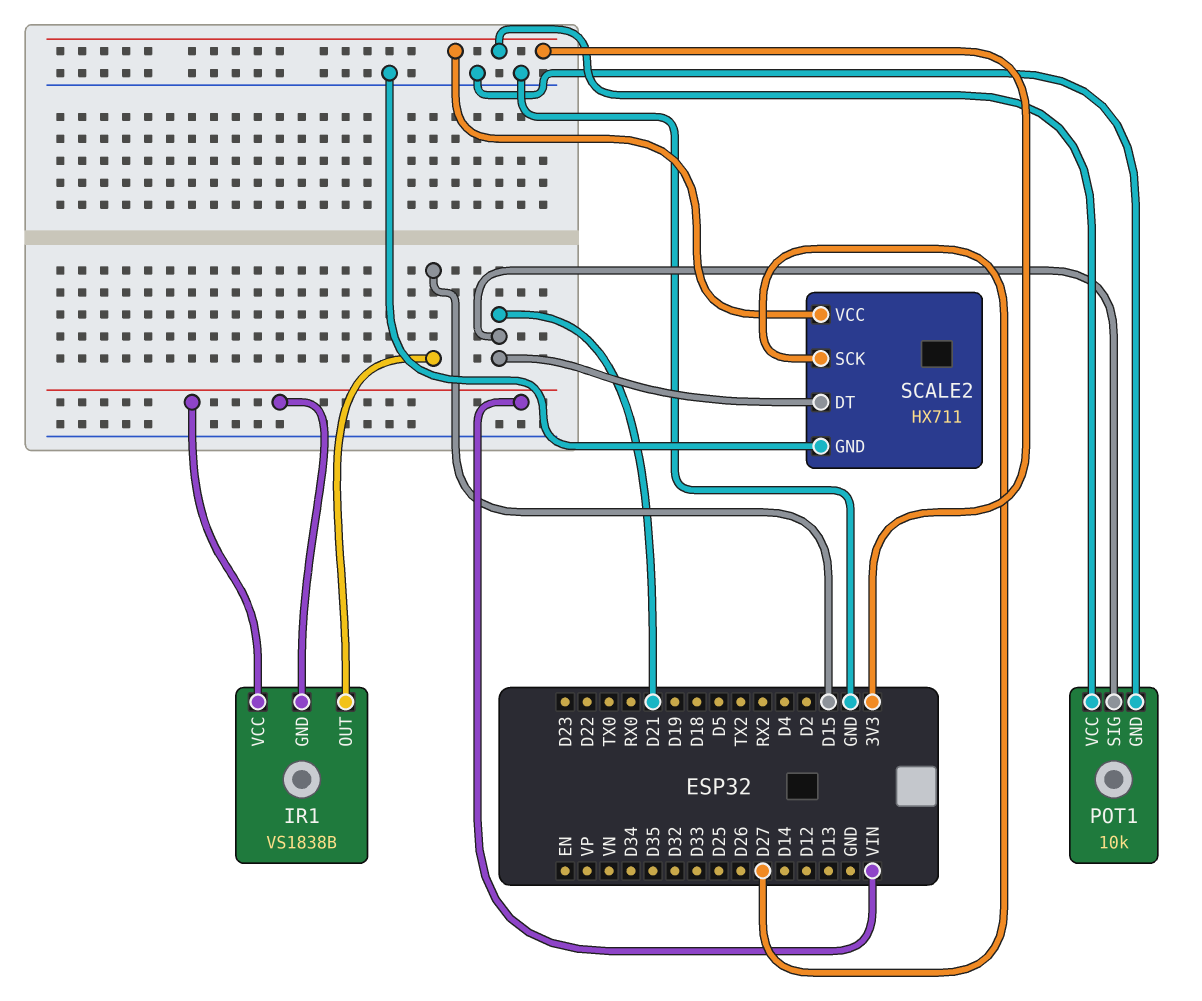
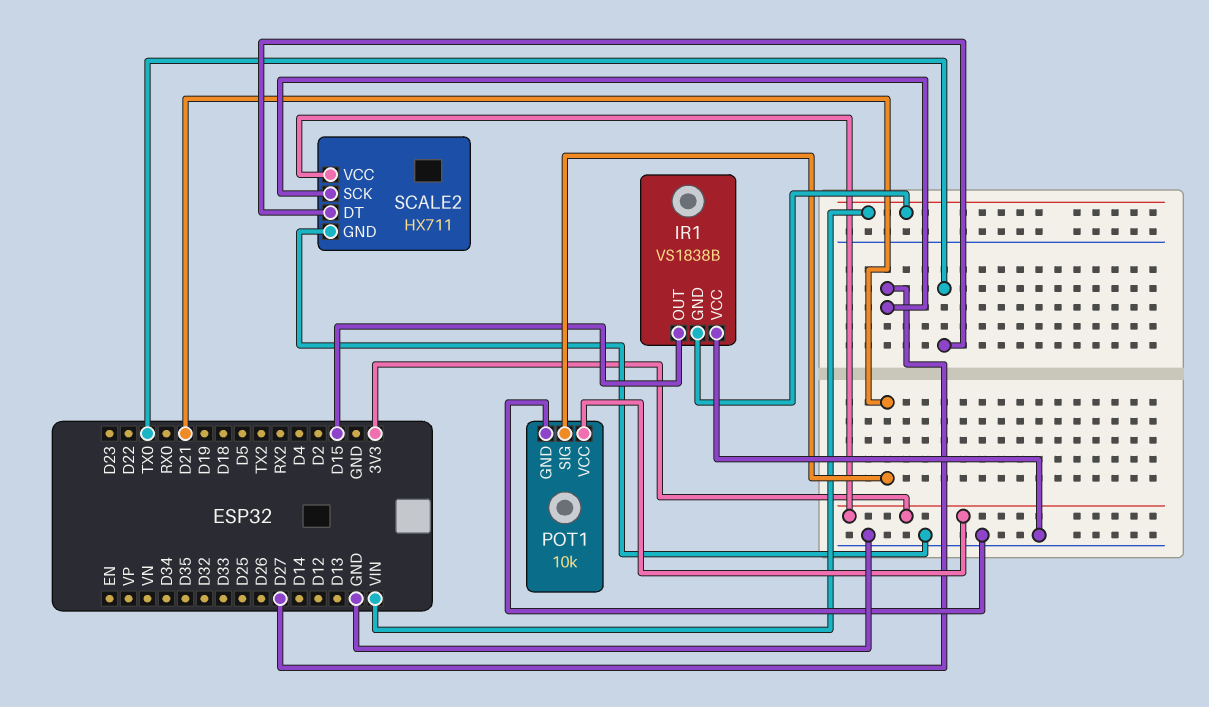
IR1 pin VCC: VIN -> GND
SCALE2 pin DT: D21 -> TX0

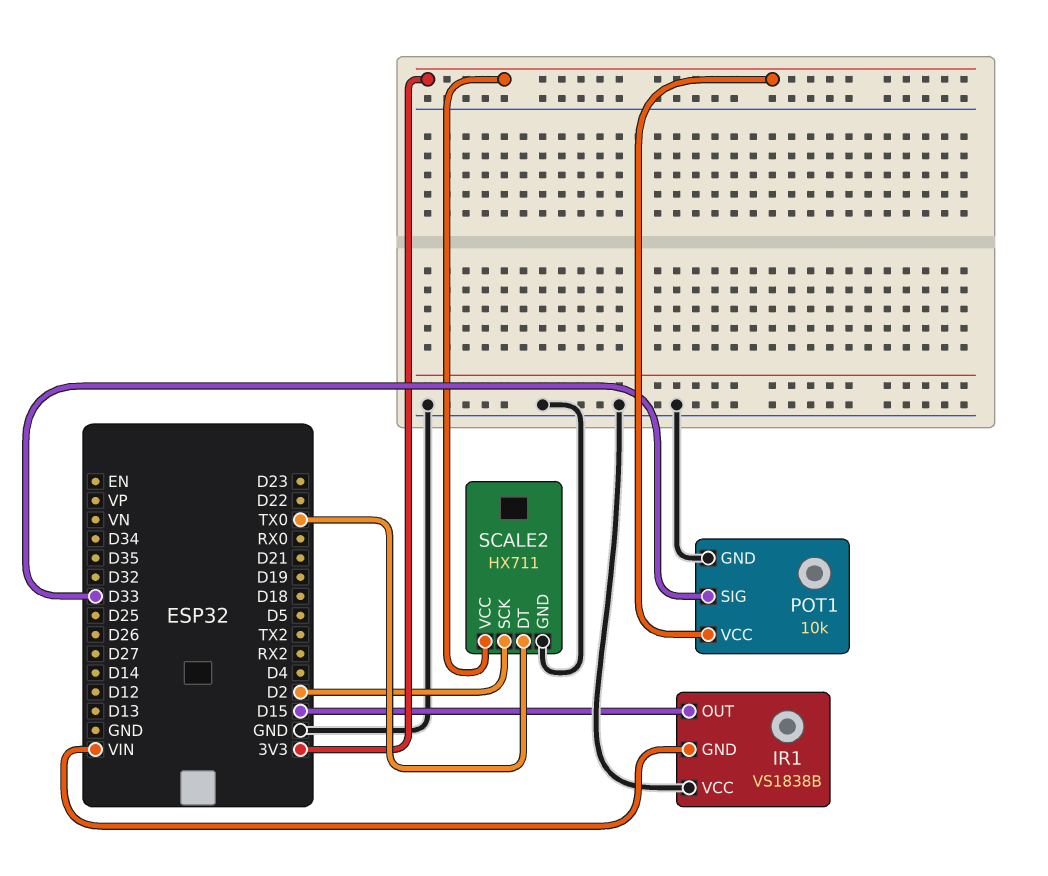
POT1 pin SIG: D21 -> D33
SCALE2 pin SCK: D27 -> D2

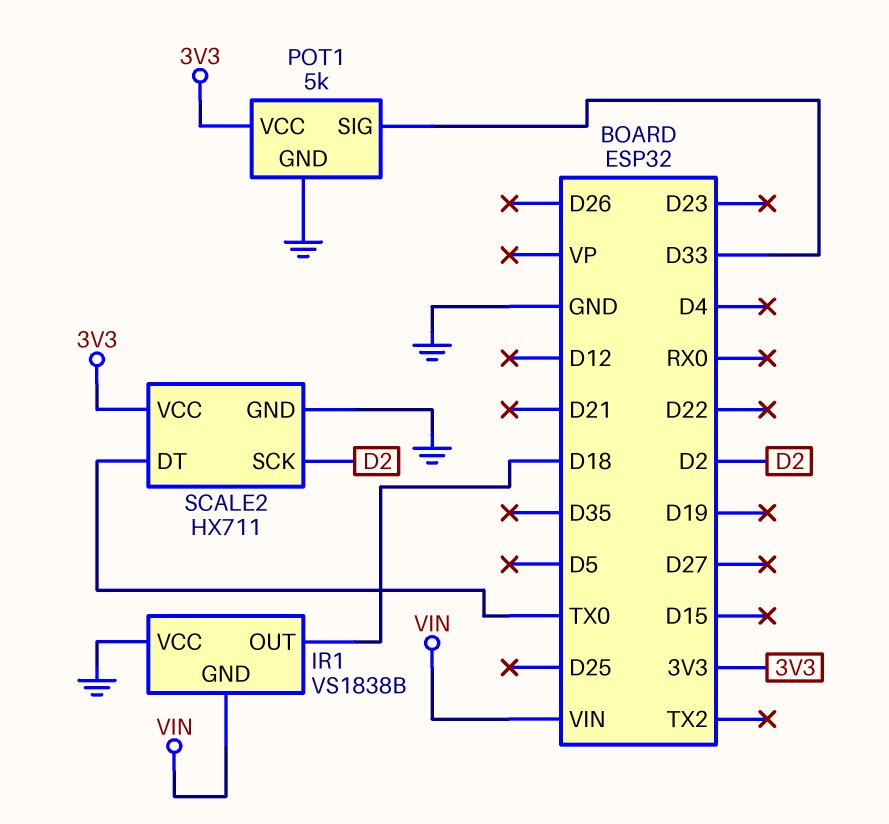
IR1 pin OUT: D15 -> D18
POT1: 10k -> 5k

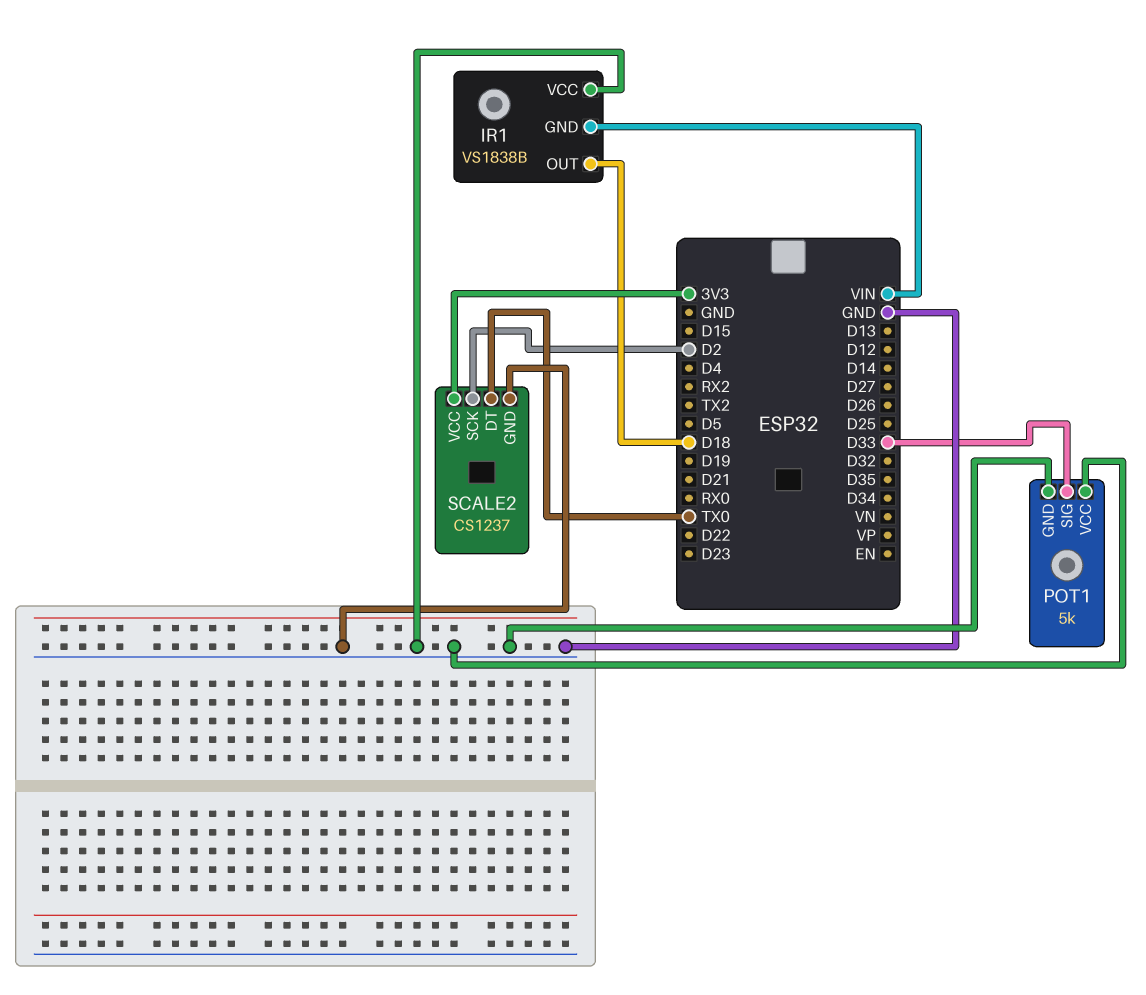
POT1 pin VCC: 3V3 -> GND
SCALE2: HX711 -> CS1237

